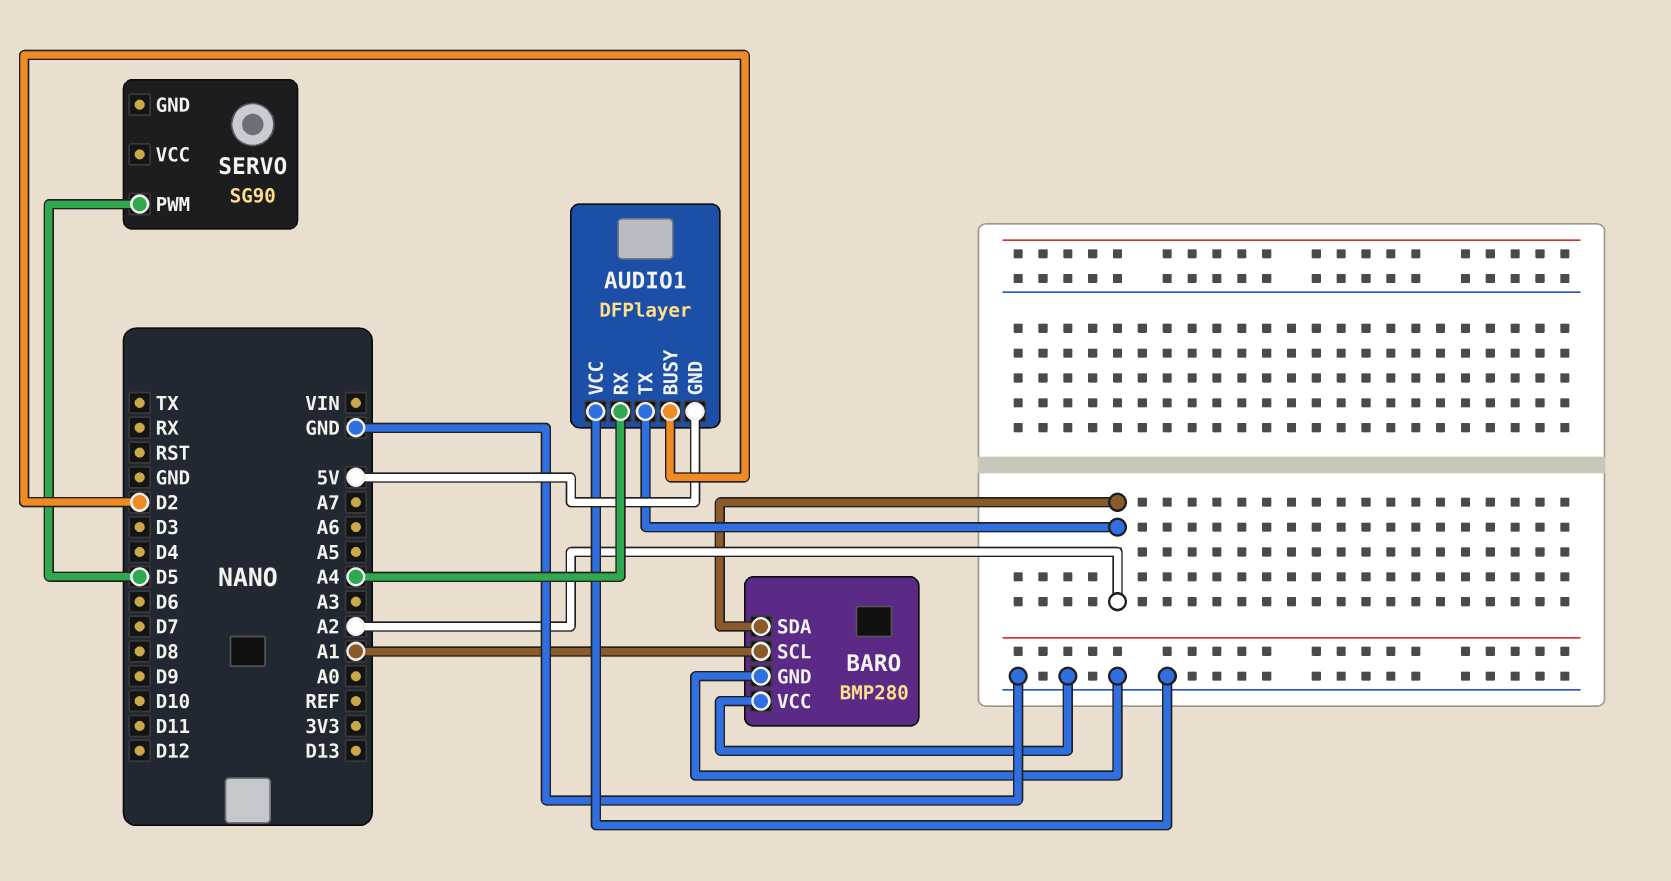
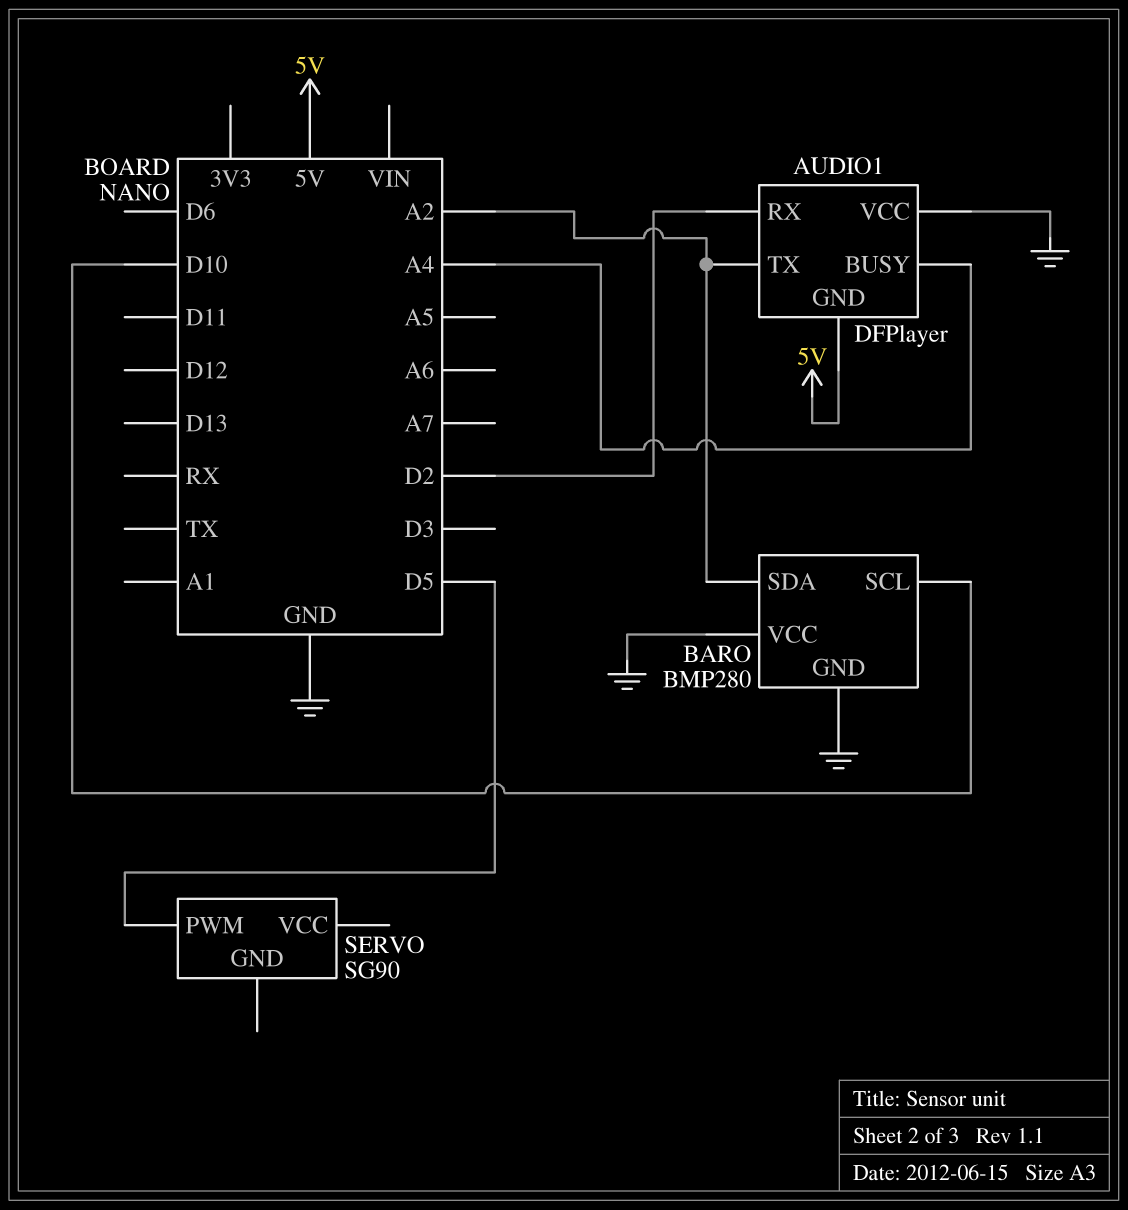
AUDIO1 pin BUSY: D2 -> A4
AUDIO1 pin RX: A4 -> D2
BARO pin SCL: A1 -> D10

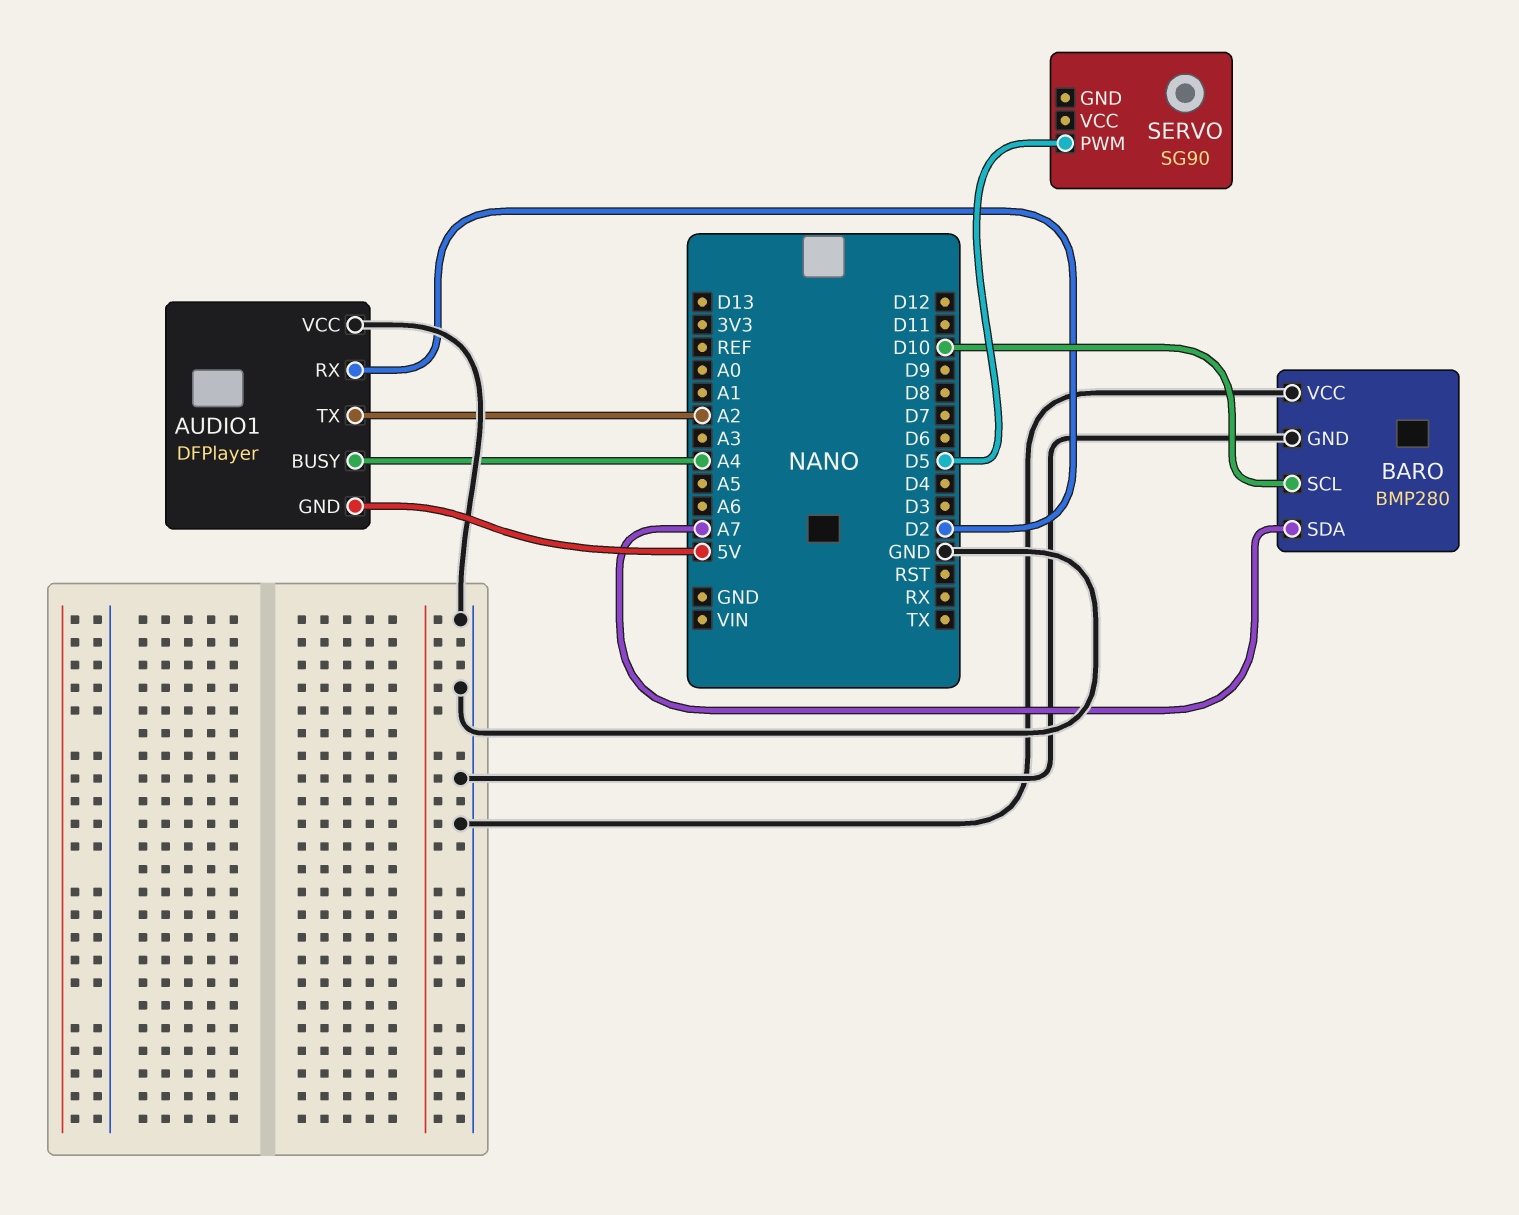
BARO pin SDA: A2 -> A7

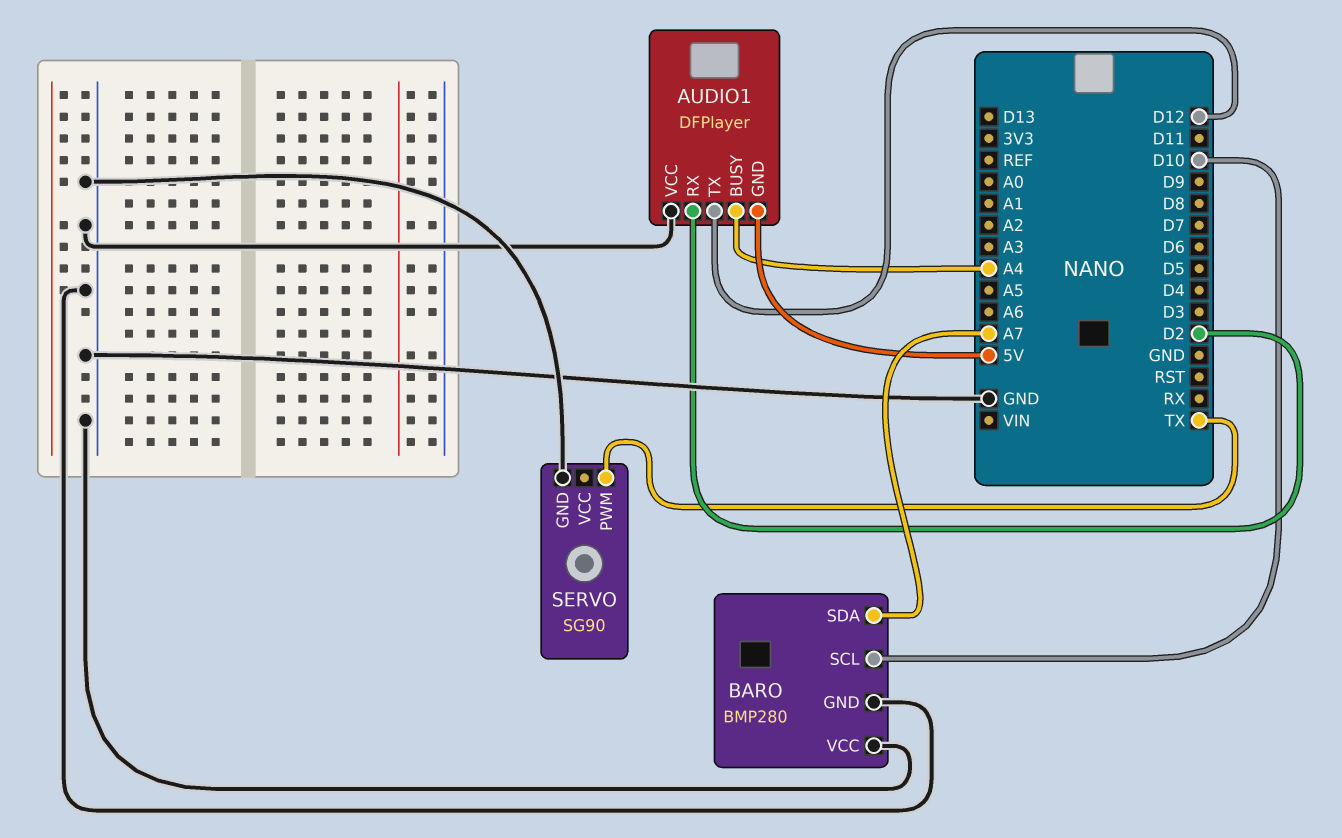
AUDIO1 pin TX: A2 -> D12
SERVO pin GND: none -> GND
SERVO pin PWM: D5 -> TX

